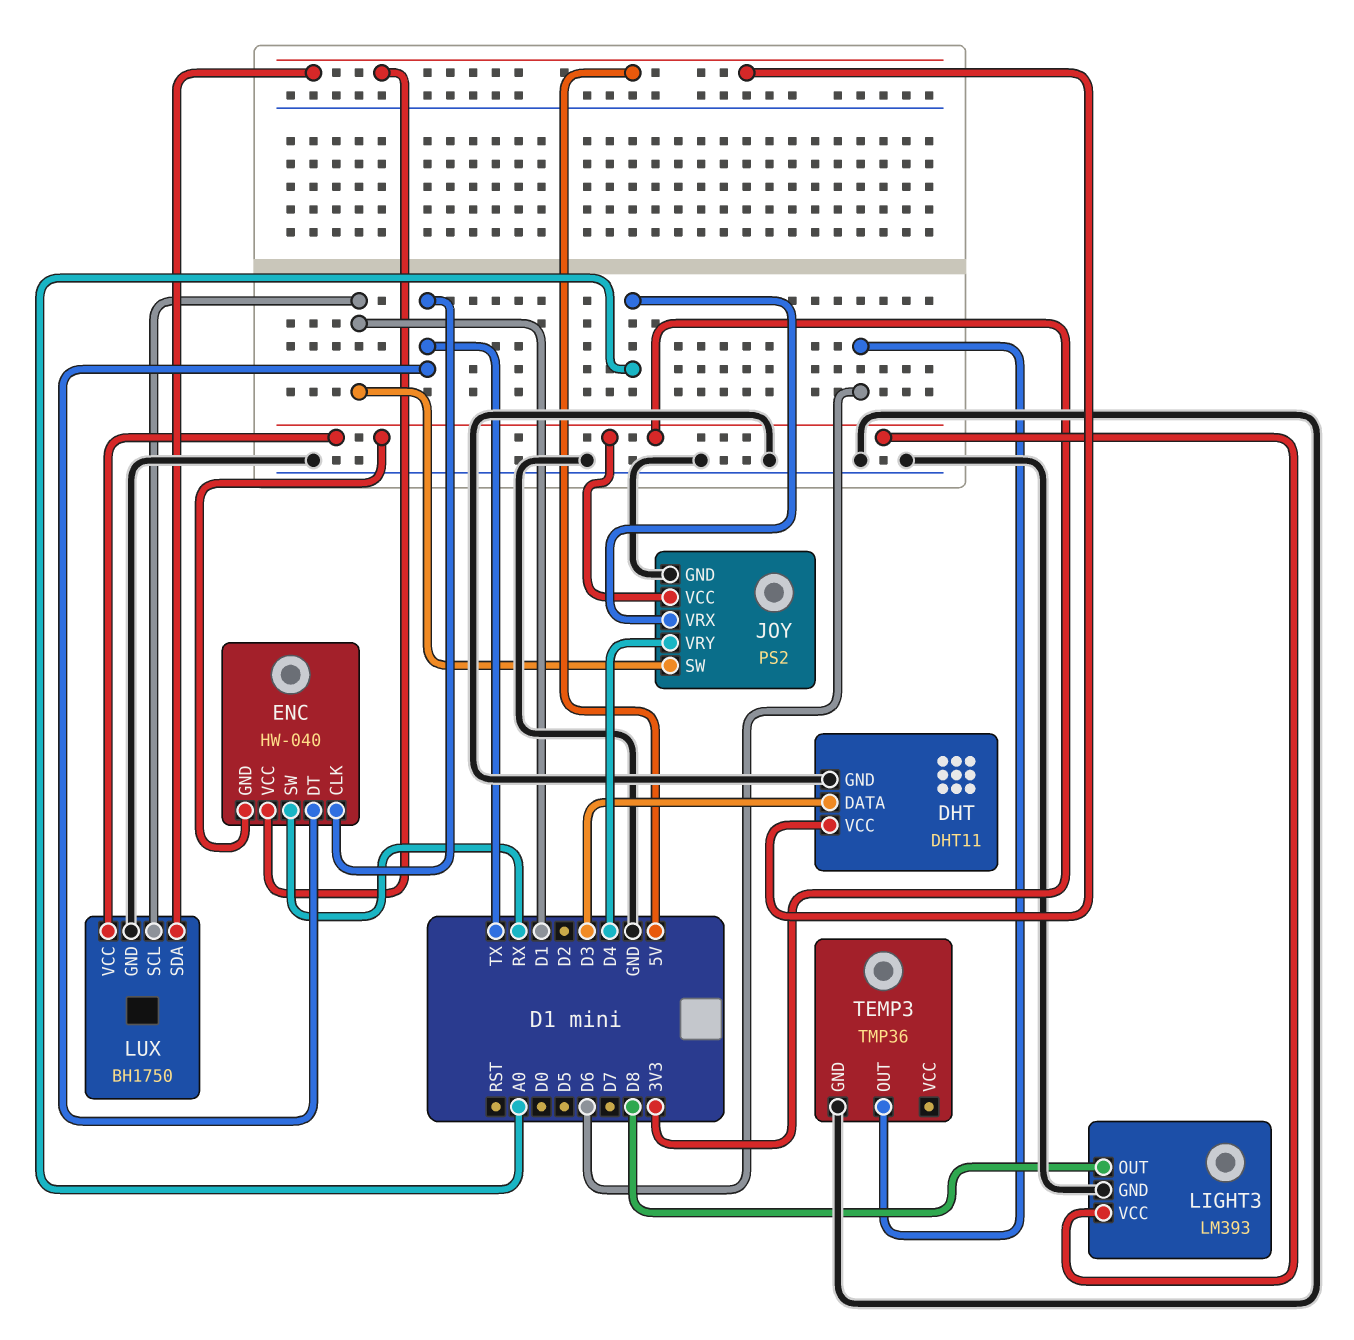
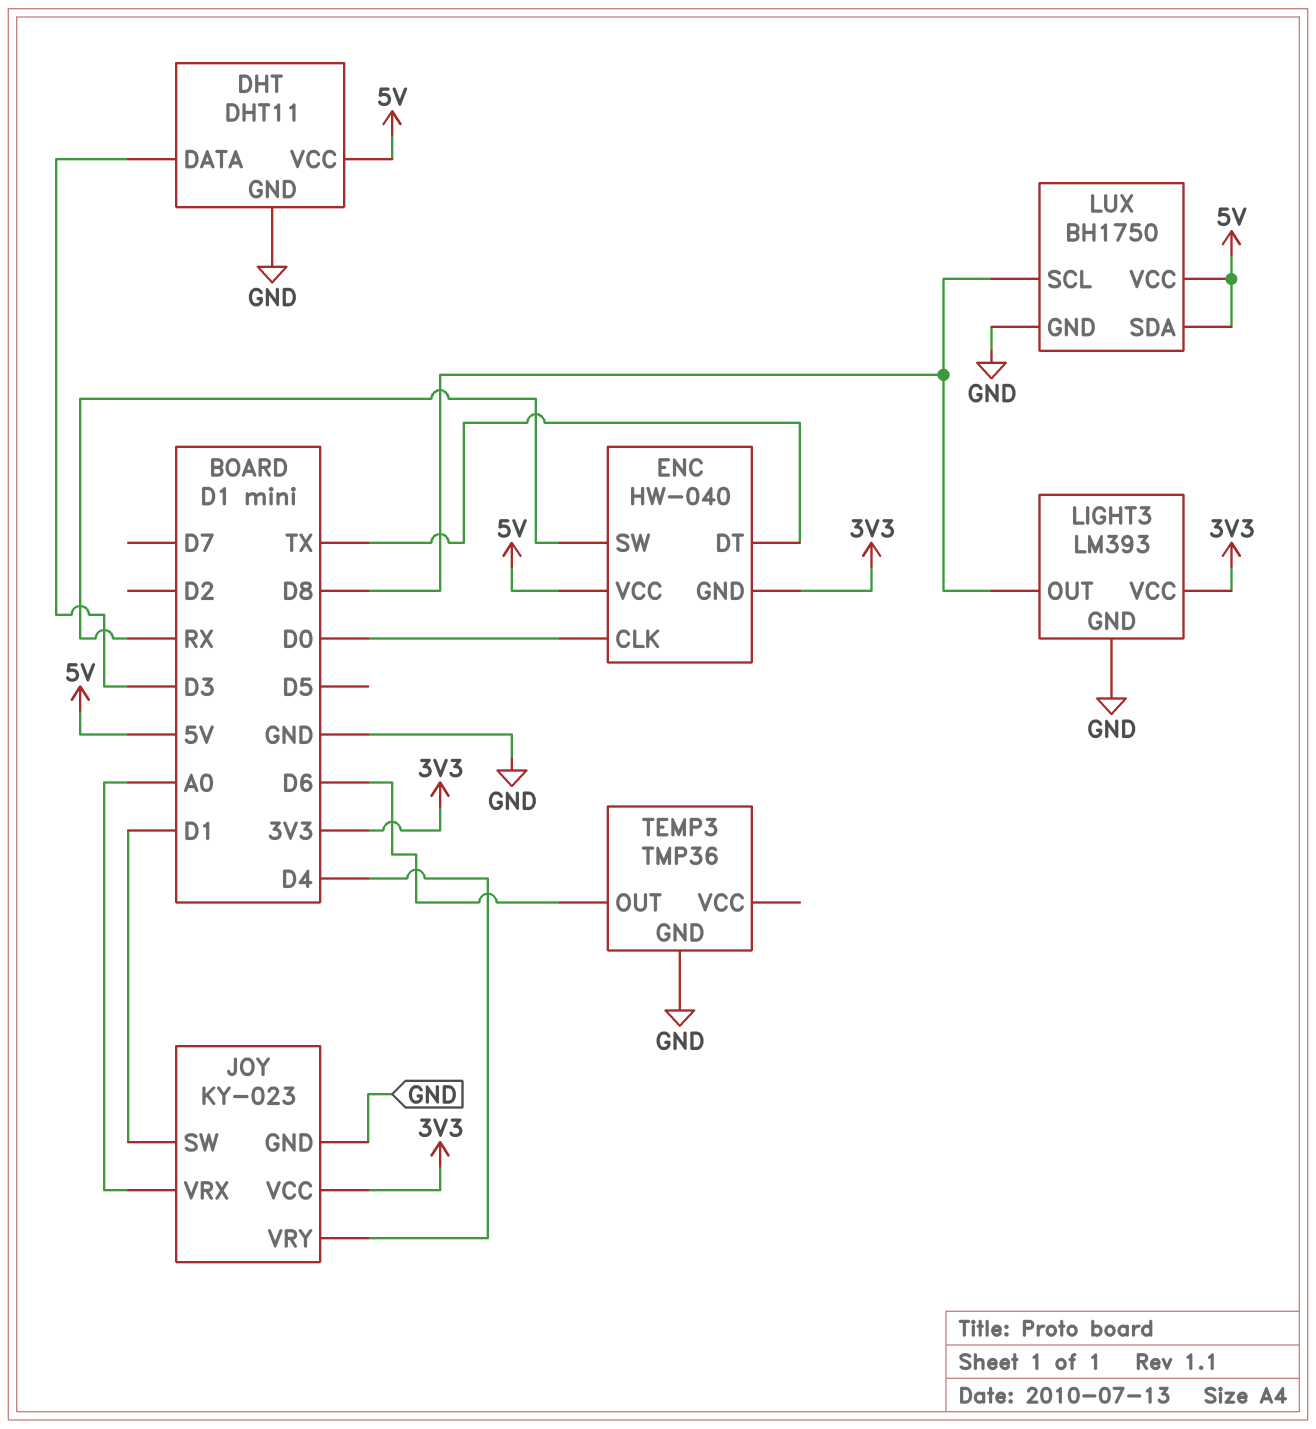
ENC pin CLK: TX -> D0
JOY: PS2 -> KY-023
LUX pin SCL: D1 -> D8
LUX pin VCC: 3V3 -> 5V

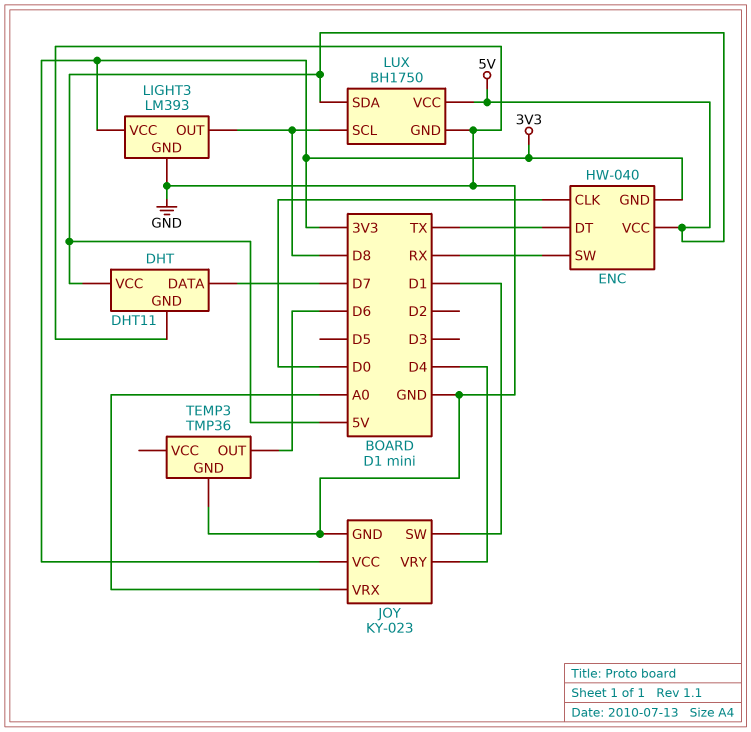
DHT pin DATA: D3 -> D7

